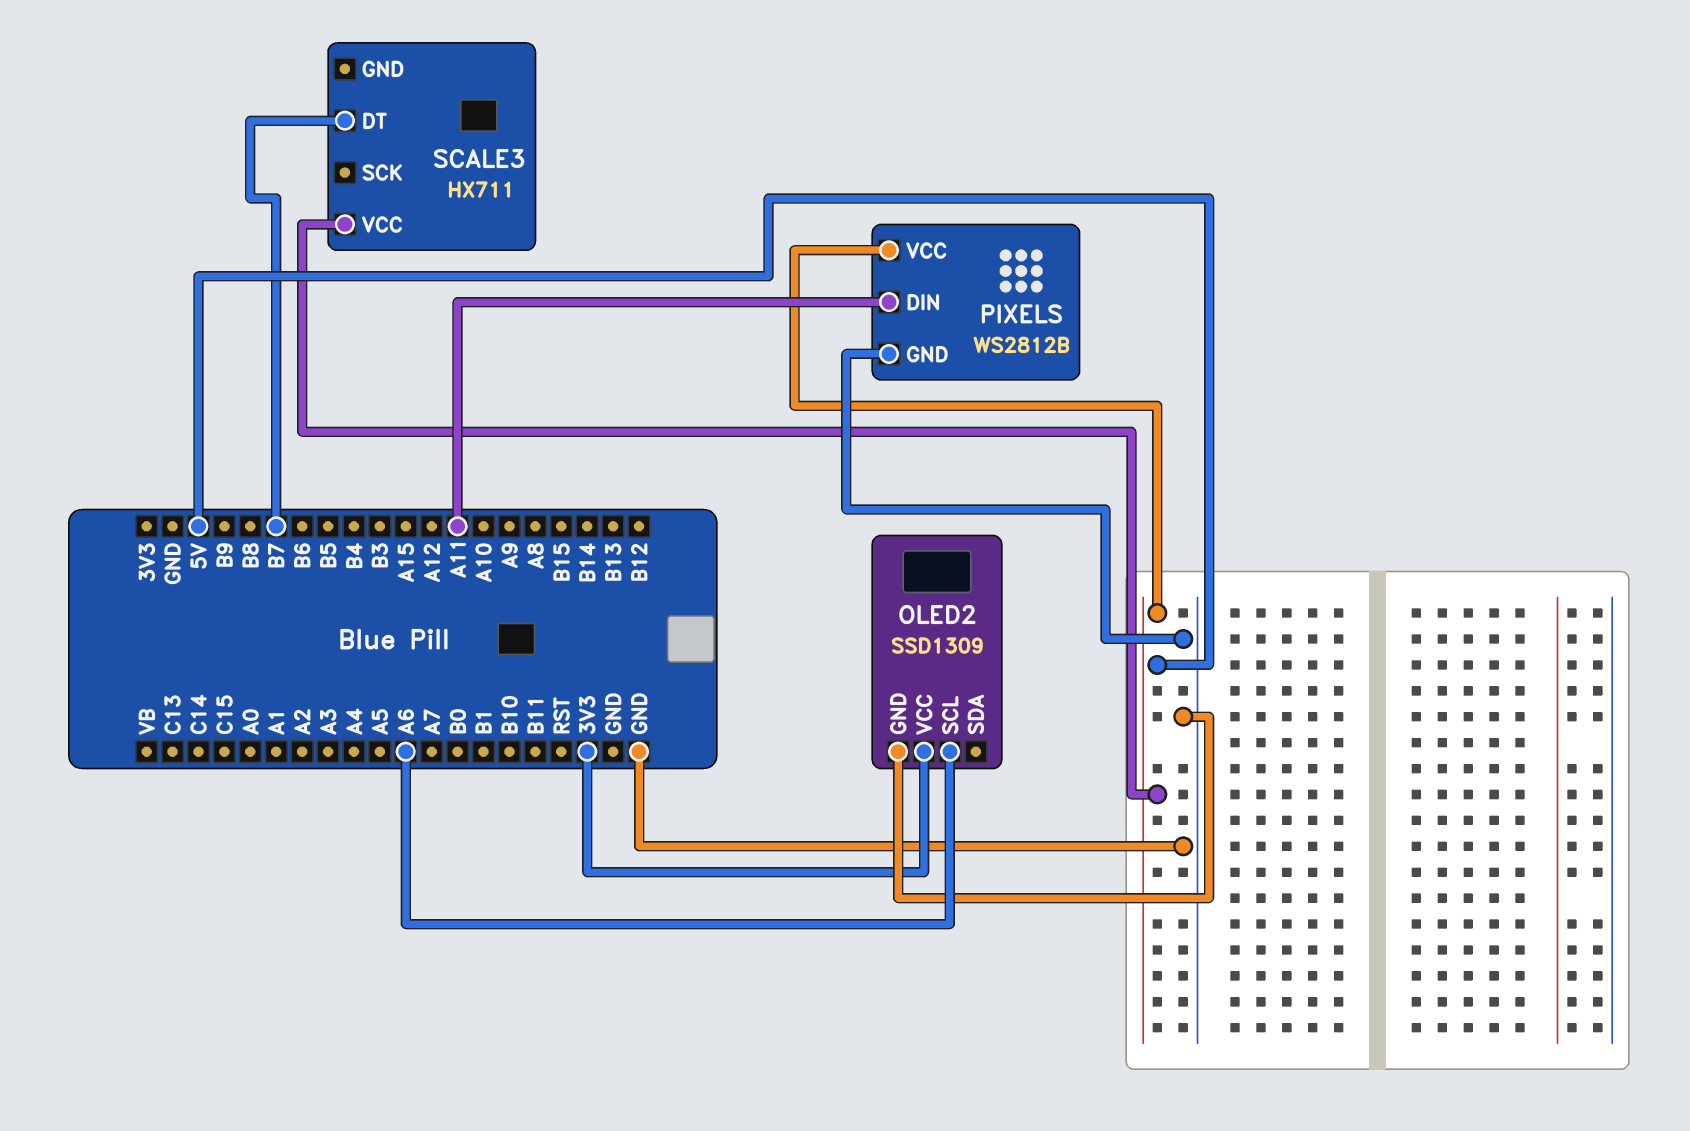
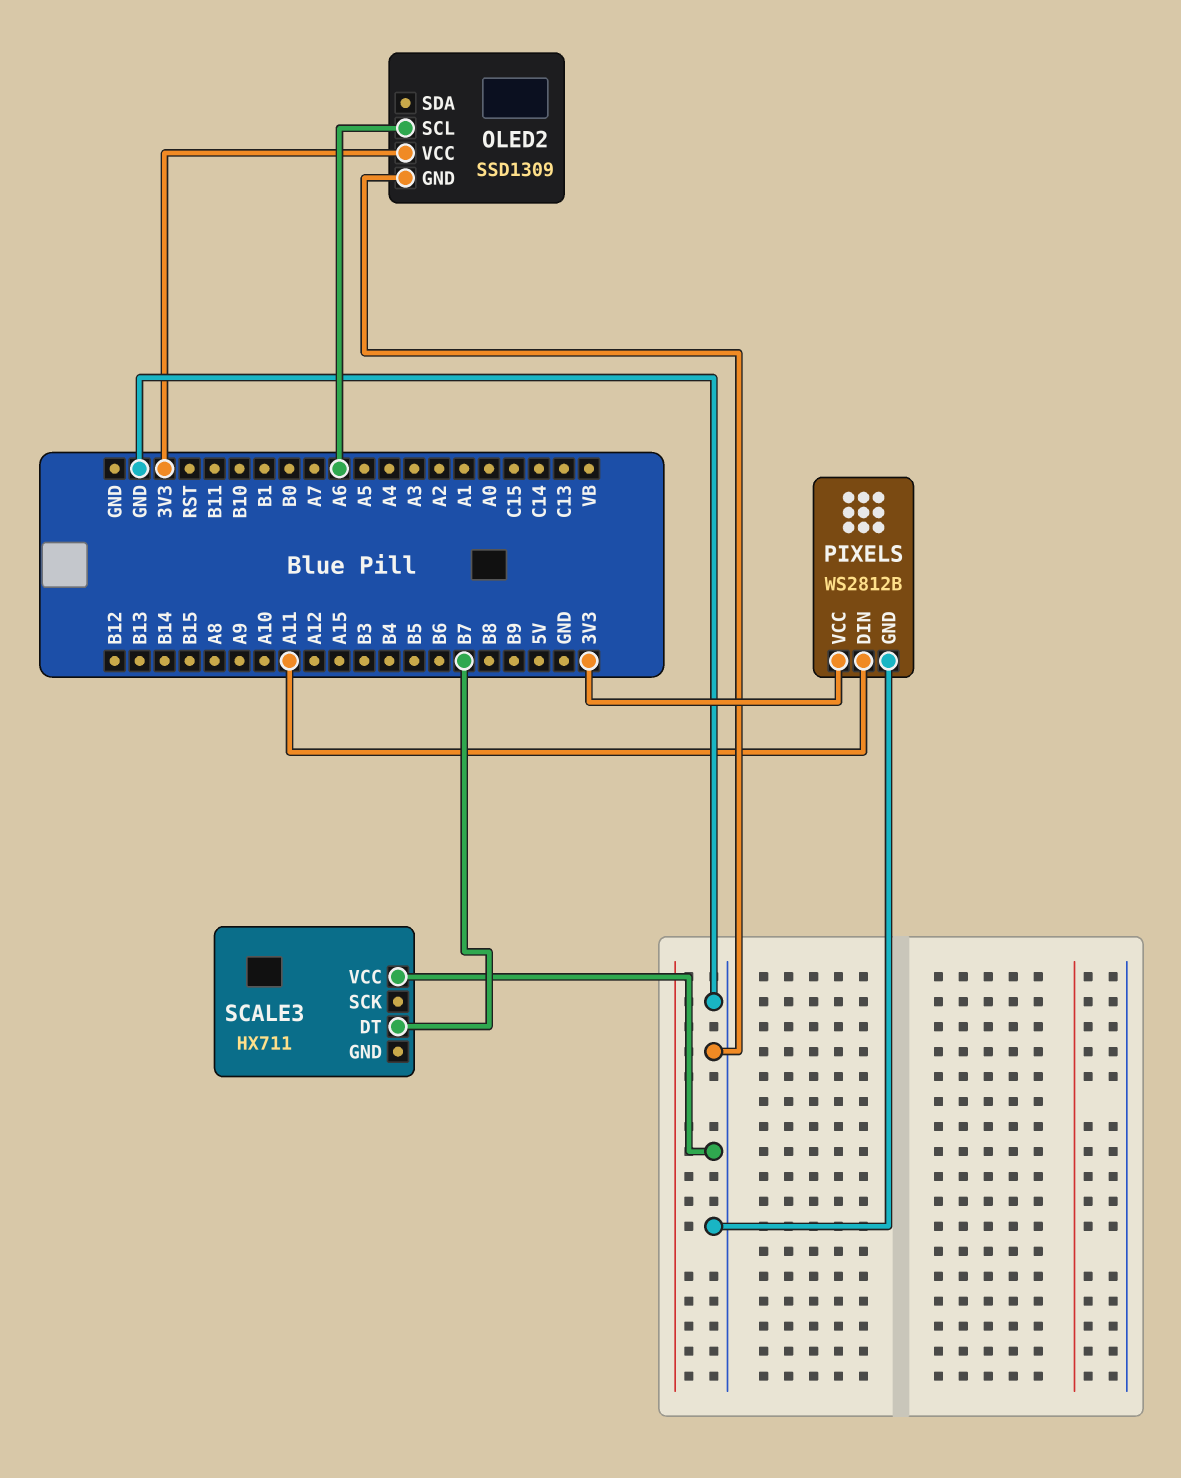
PIXELS pin VCC: 5V -> 3V3
SCALE3 pin VCC: 5V -> GND

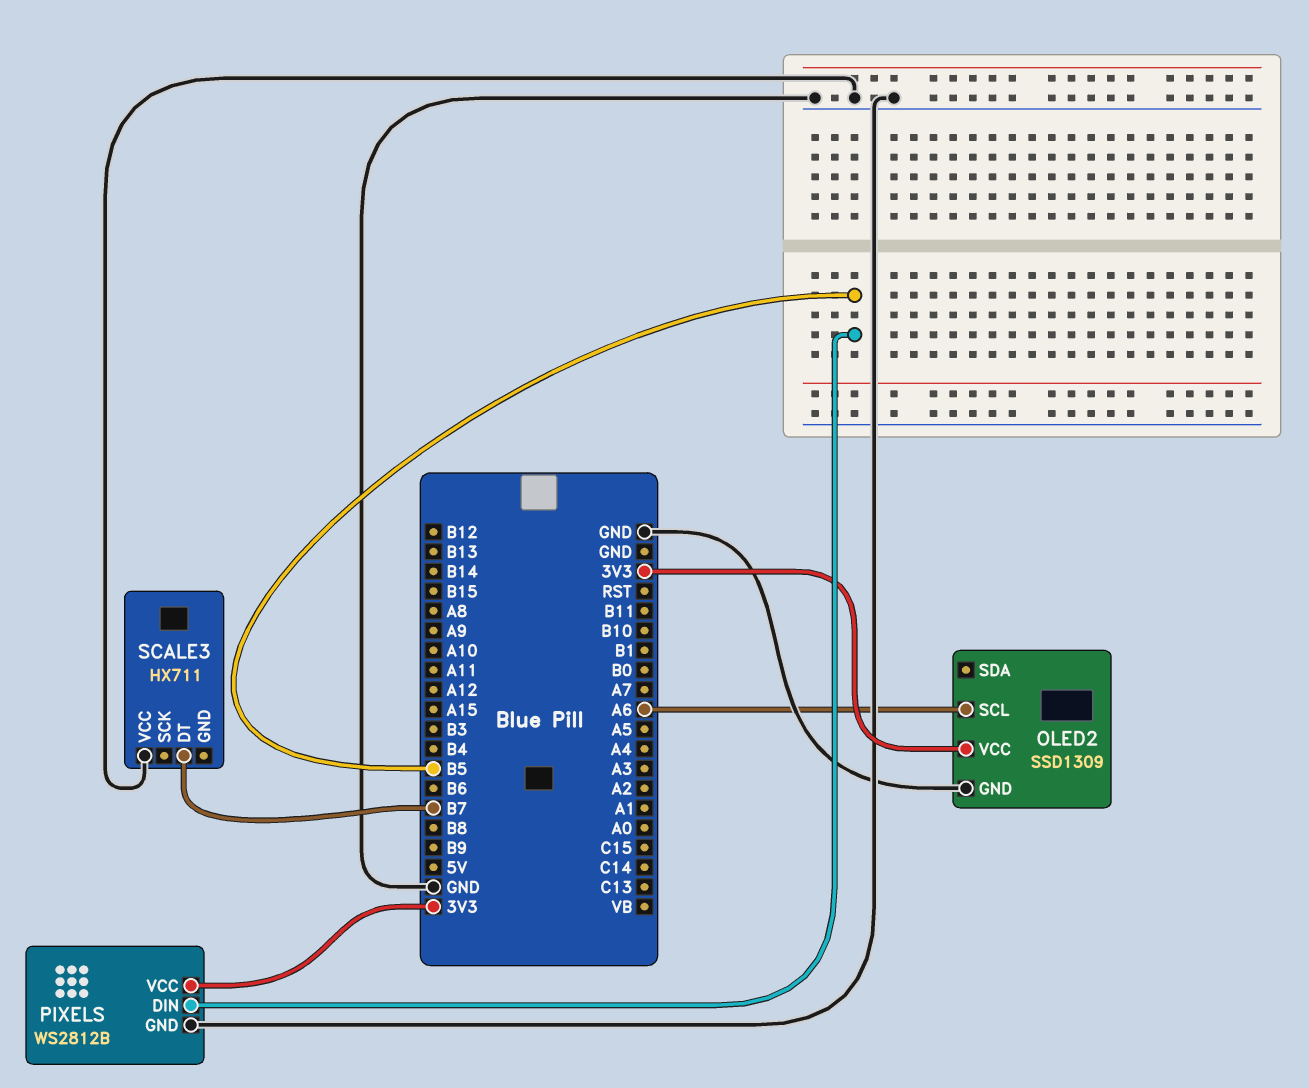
PIXELS pin DIN: A11 -> B5

